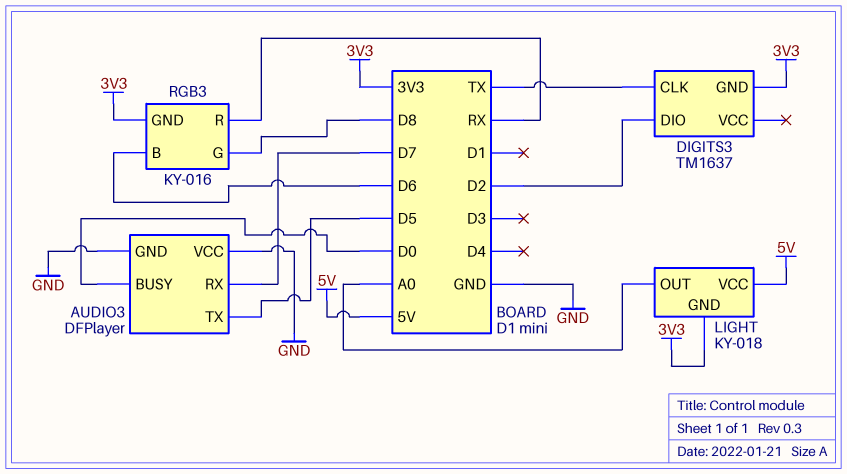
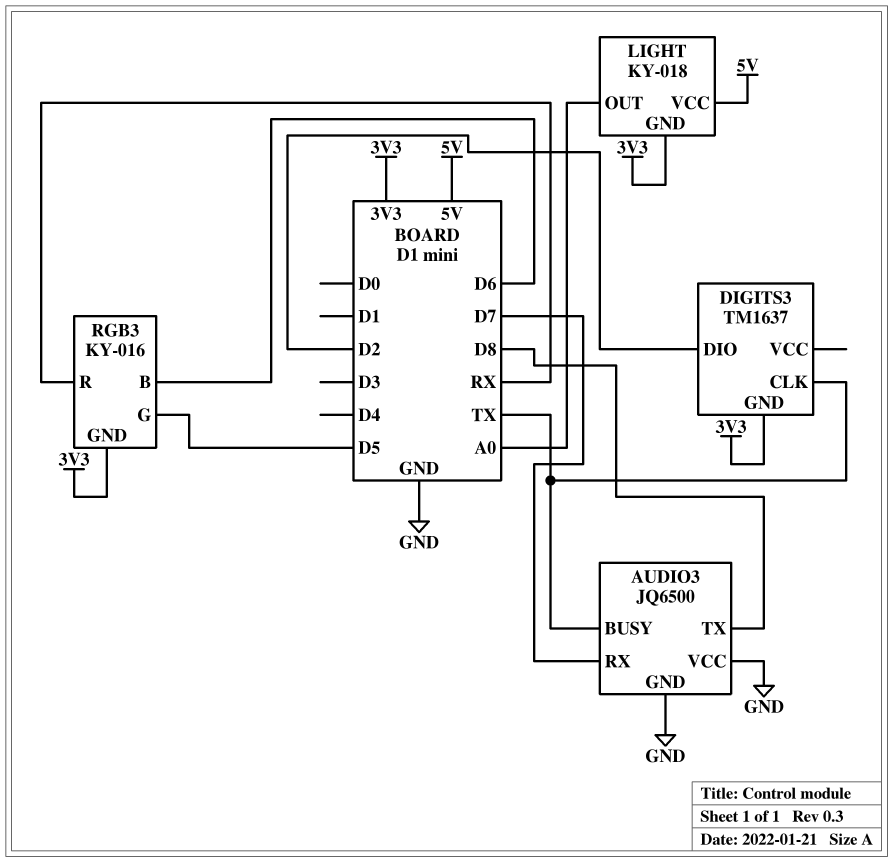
AUDIO3: DFPlayer -> JQ6500
AUDIO3 pin BUSY: D0 -> TX
AUDIO3 pin TX: D5 -> D8
RGB3 pin G: D8 -> D5

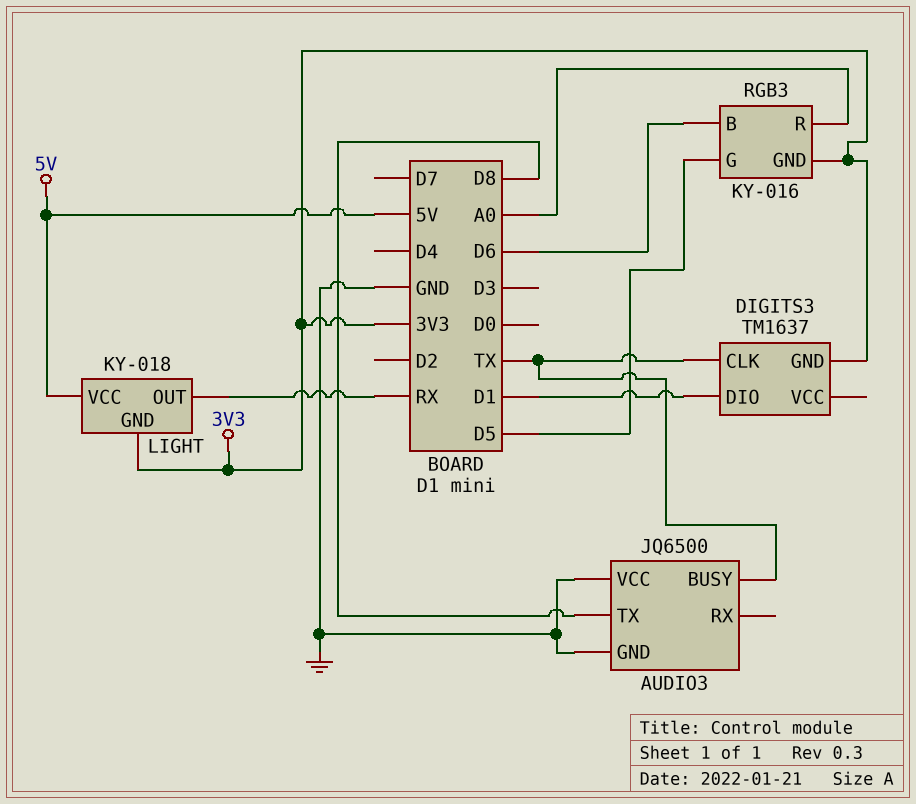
AUDIO3 pin RX: D7 -> none
DIGITS3 pin DIO: D2 -> D1
LIGHT pin OUT: A0 -> RX
RGB3 pin R: RX -> A0

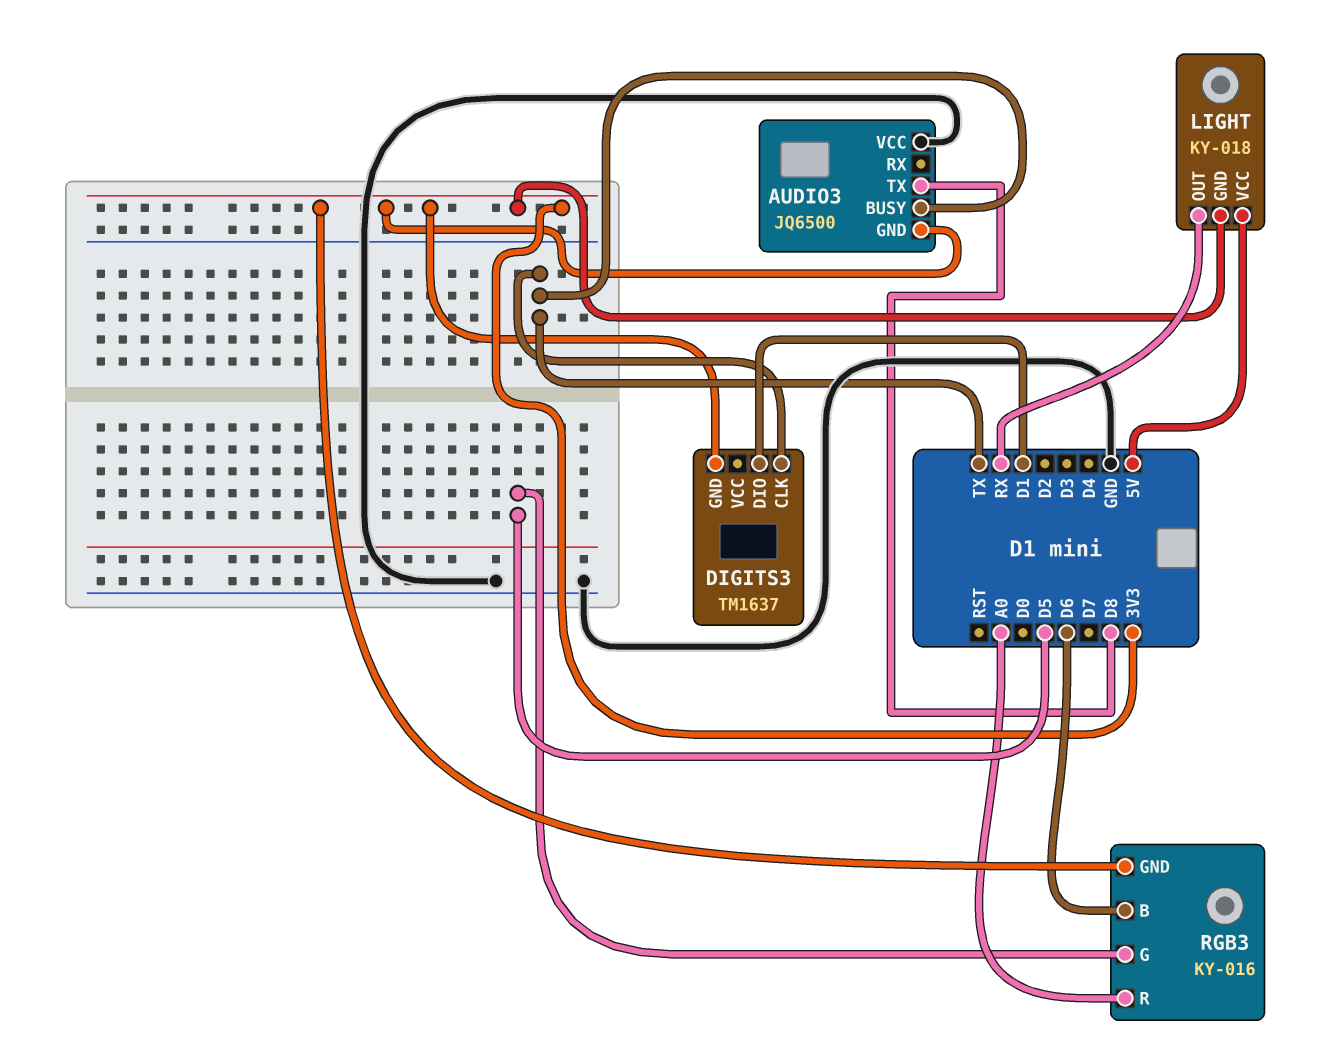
AUDIO3 pin GND: GND -> 3V3

